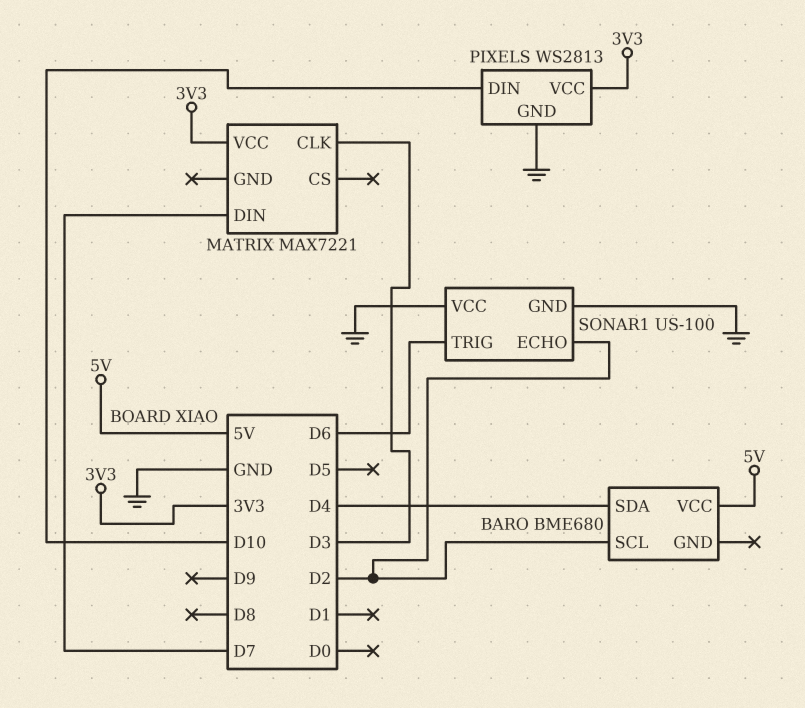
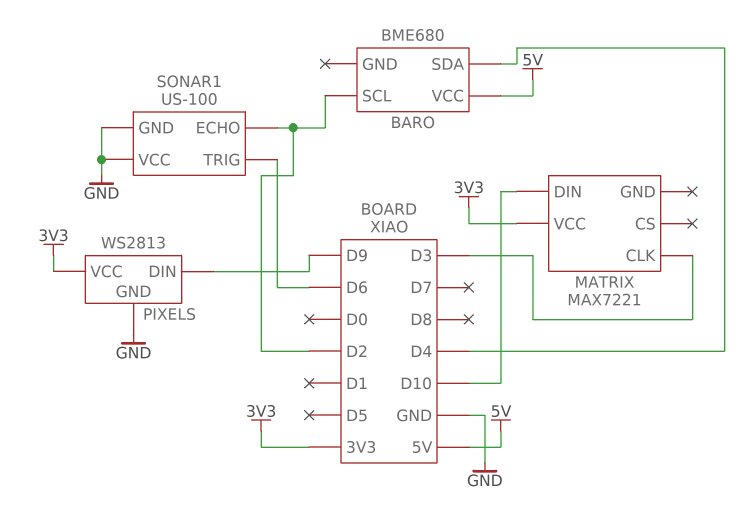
MATRIX pin DIN: D7 -> D10
PIXELS pin DIN: D10 -> D9

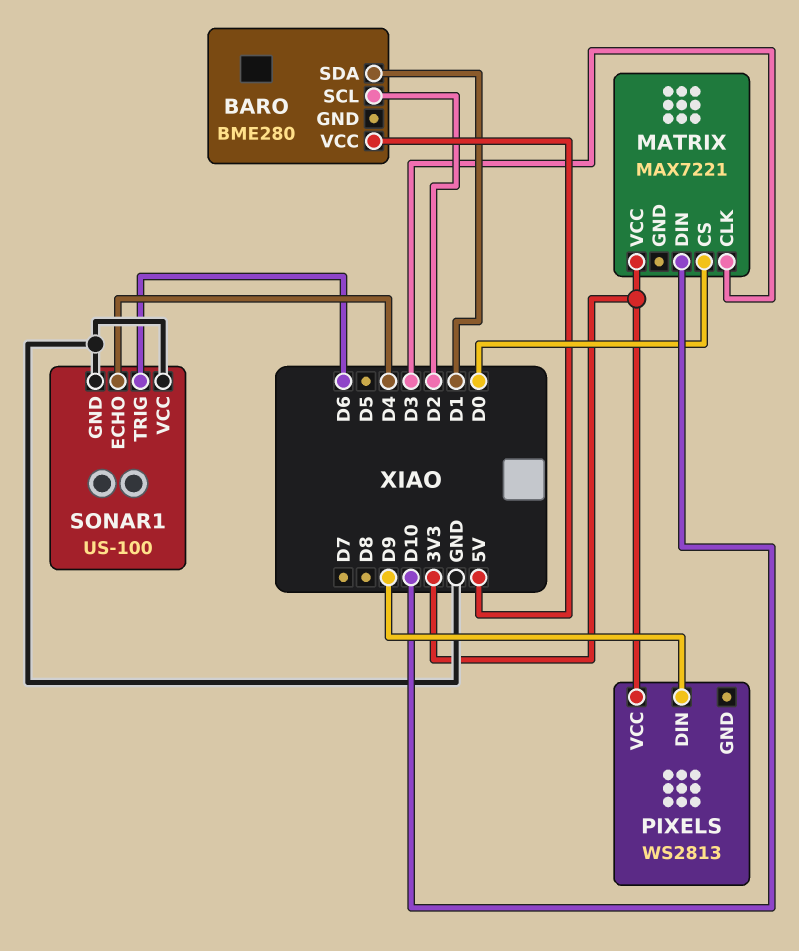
BARO: BME680 -> BME280
BARO pin SDA: D4 -> D1
MATRIX pin CS: none -> D0
PIXELS pin GND: GND -> none
SONAR1 pin ECHO: D2 -> D4

